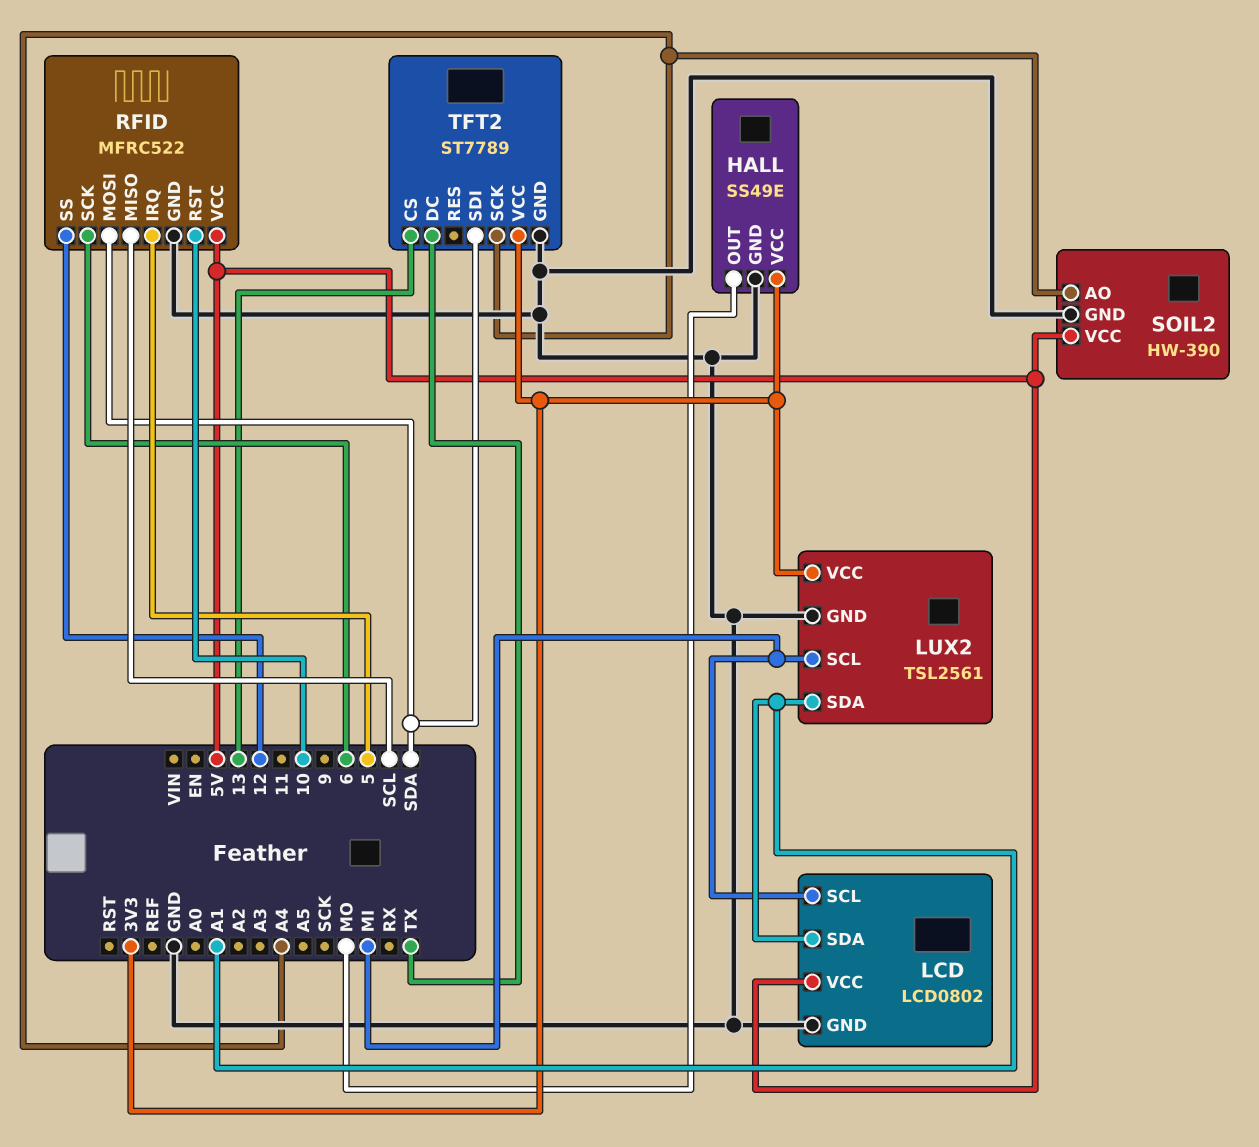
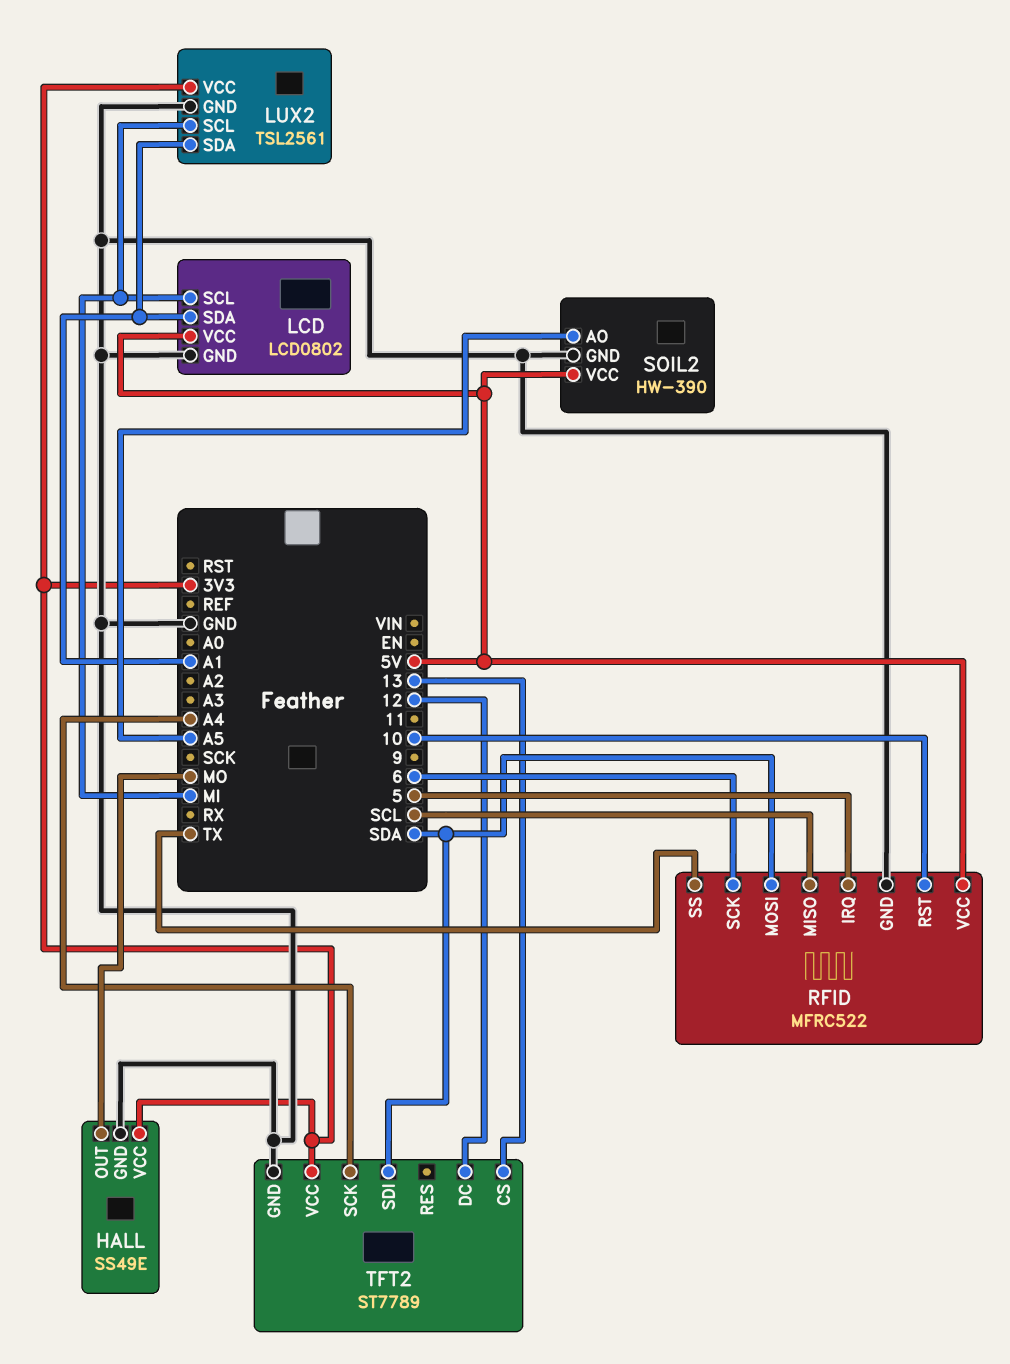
RFID pin SS: 12 -> TX
SOIL2 pin AO: A4 -> A5
TFT2 pin DC: TX -> 12

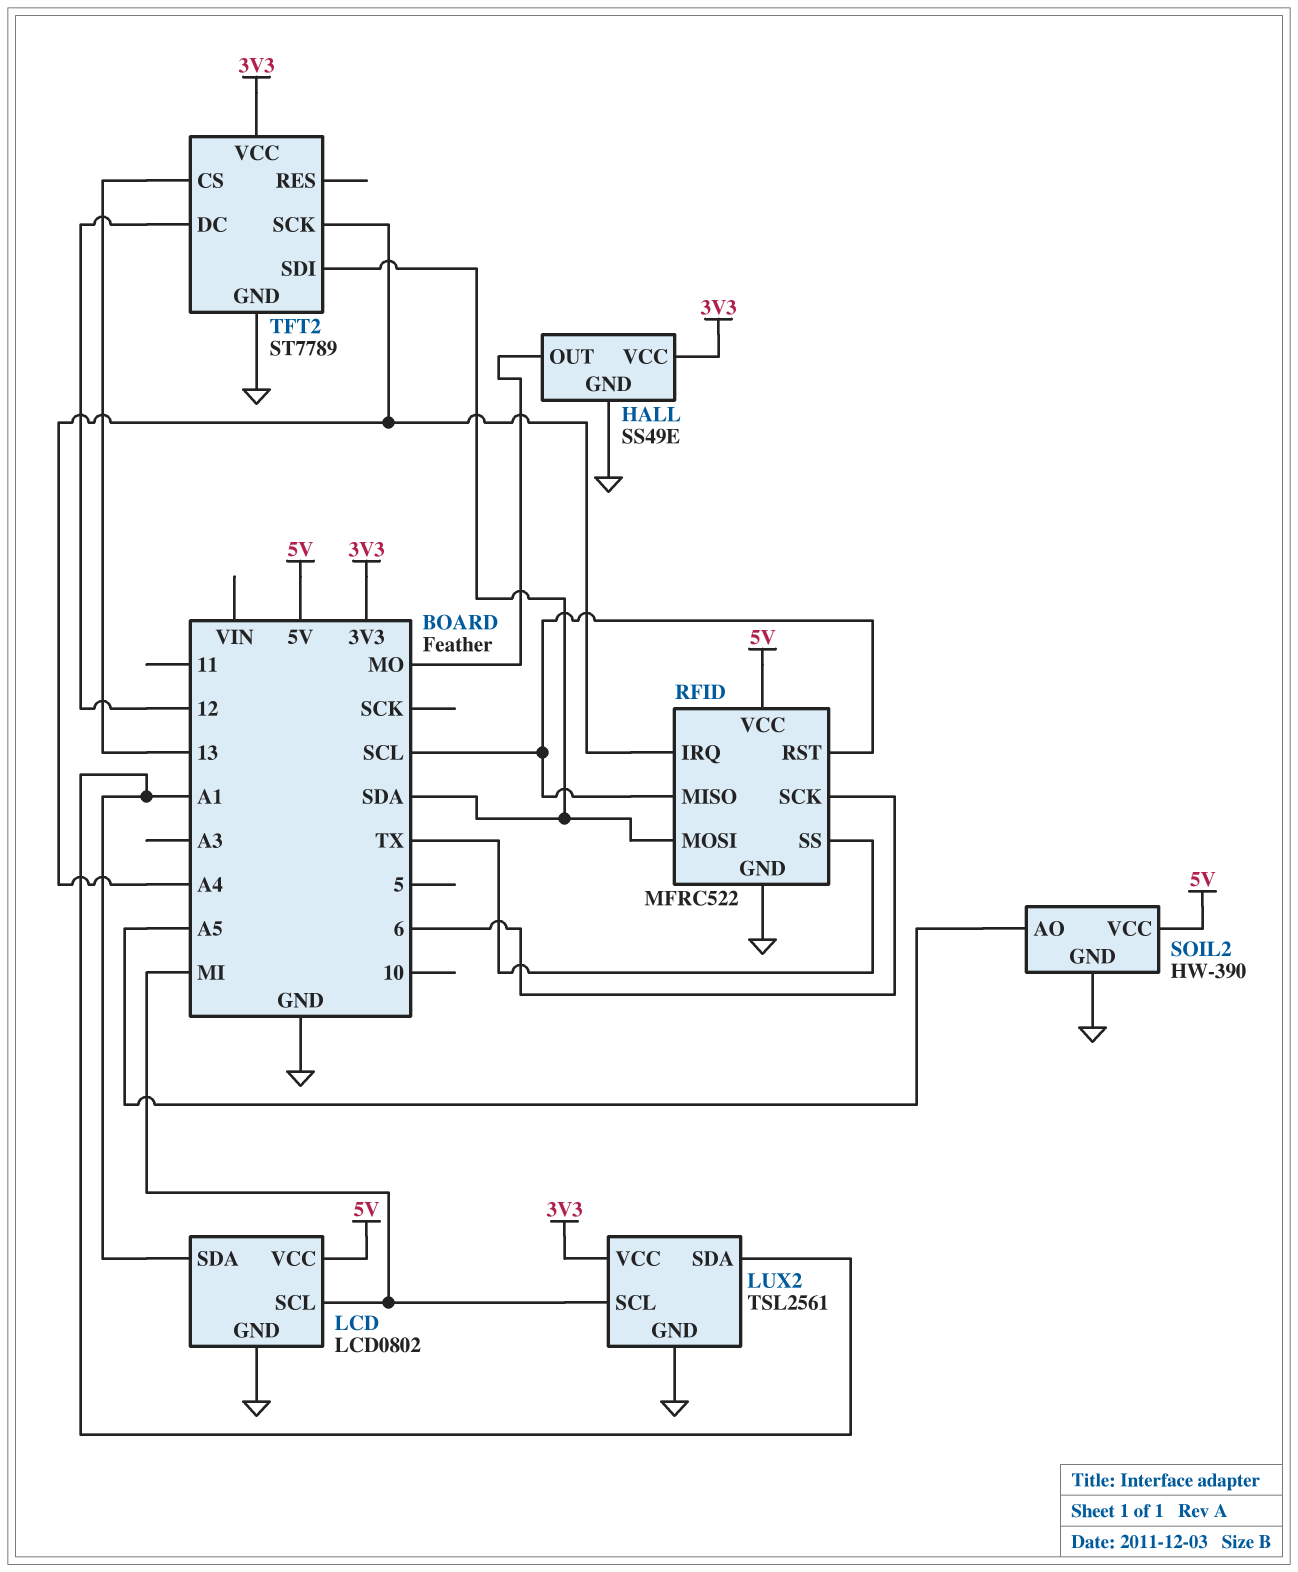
RFID pin IRQ: 5 -> A4
RFID pin RST: 10 -> SCL

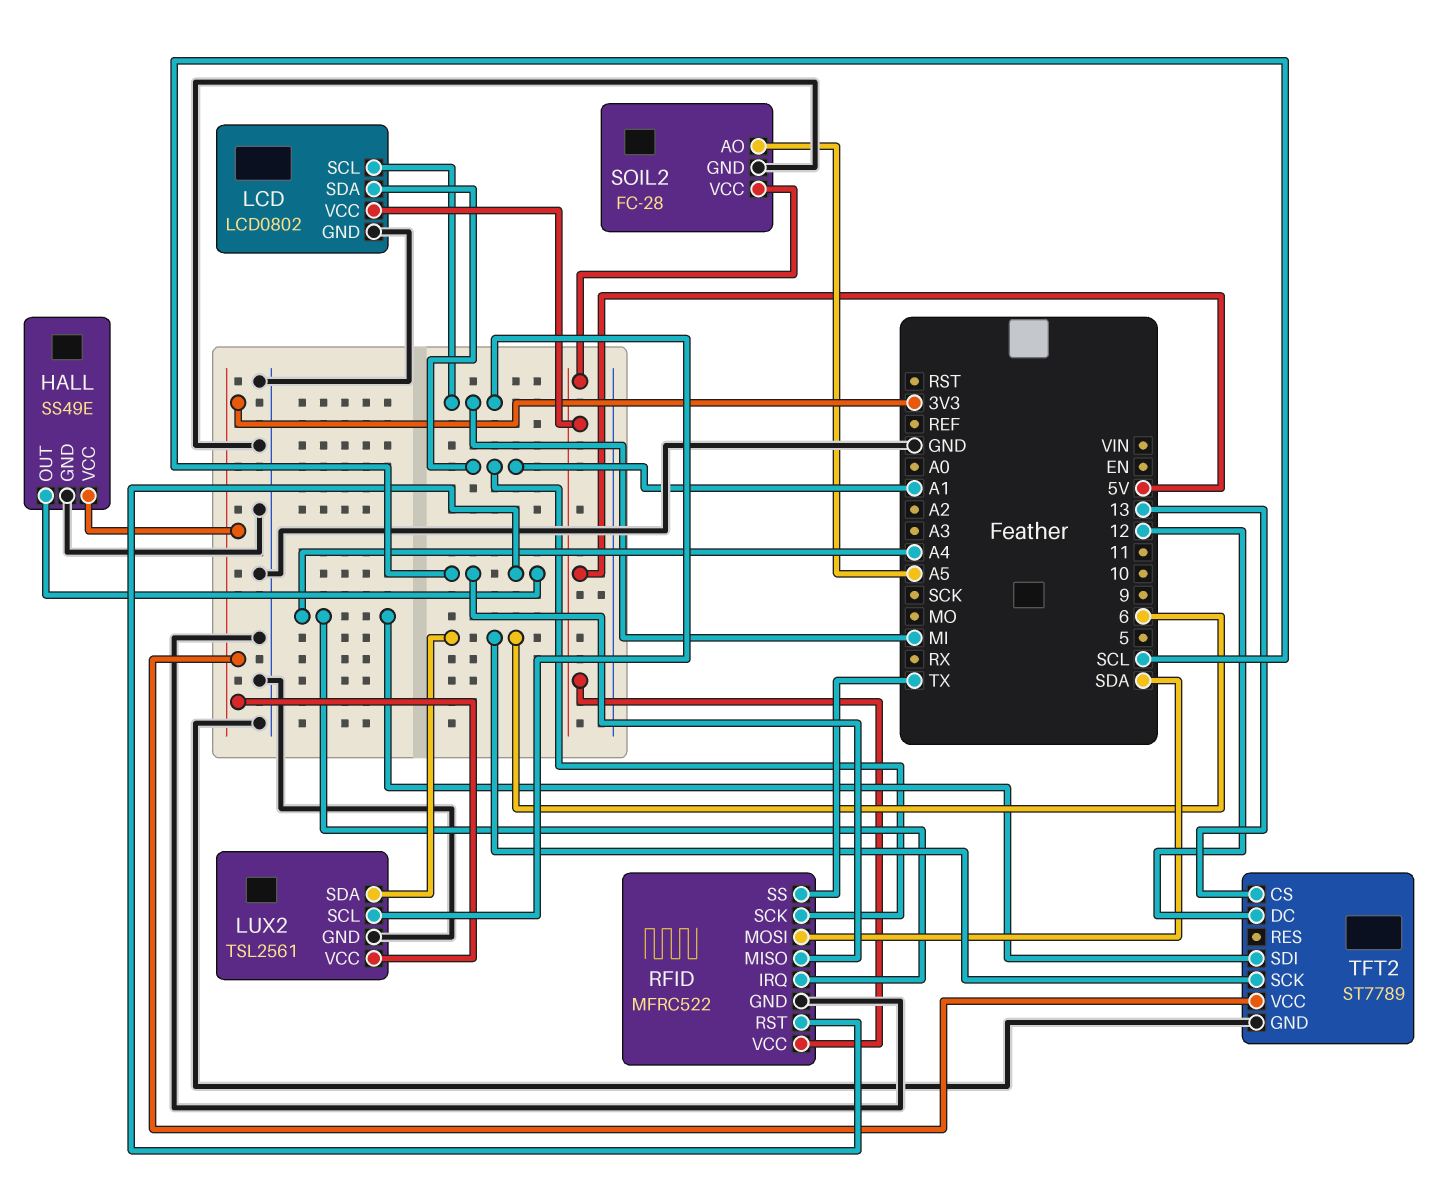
HALL pin OUT: MO -> SCL
LUX2 pin SDA: A1 -> 6
RFID pin SCK: 6 -> A1
SOIL2: HW-390 -> FC-28
TFT2 pin SCK: A4 -> 6
TFT2 pin SDI: SDA -> A4

